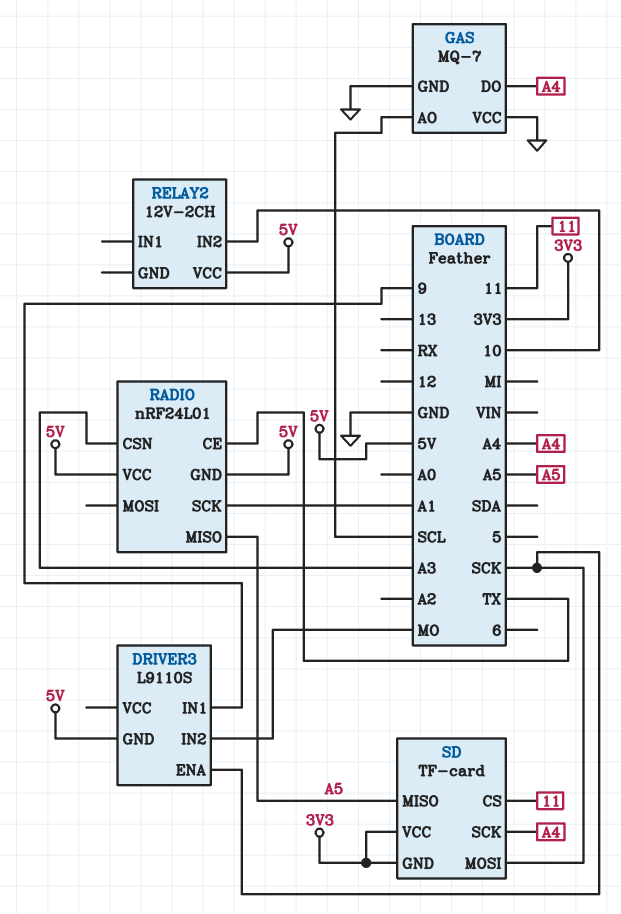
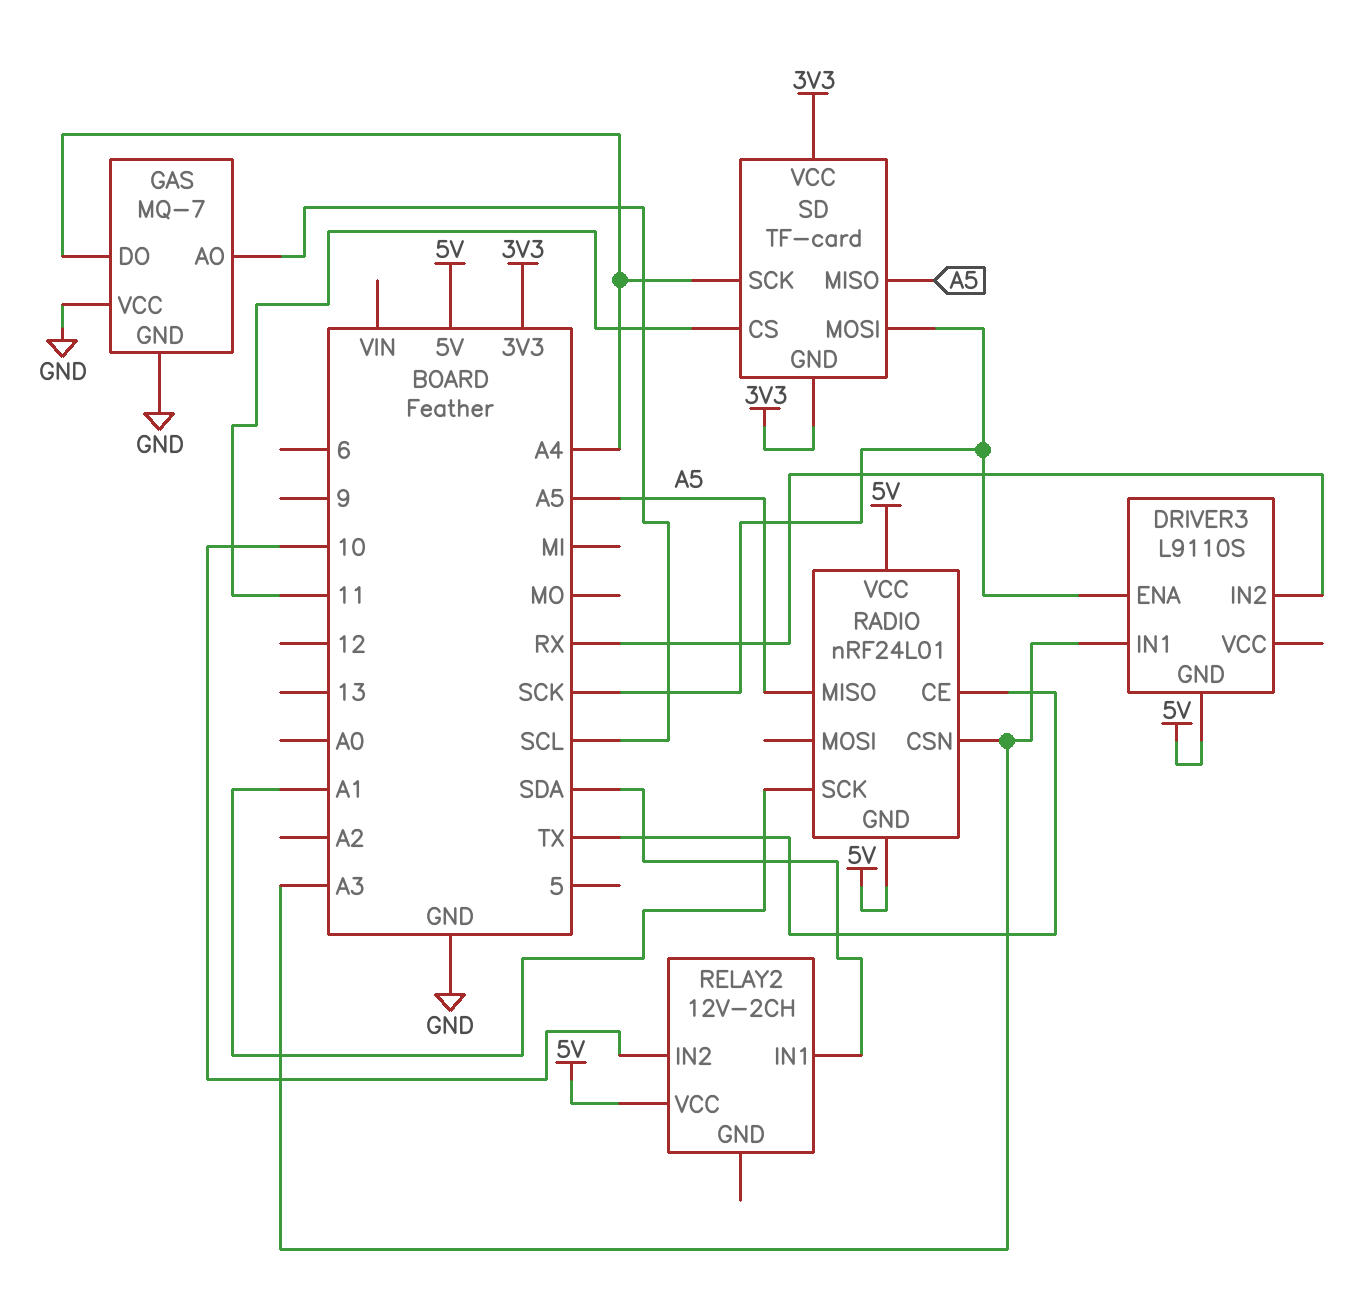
DRIVER3 pin IN1: 9 -> A3
DRIVER3 pin IN2: MO -> RX
RELAY2 pin IN1: none -> SDA

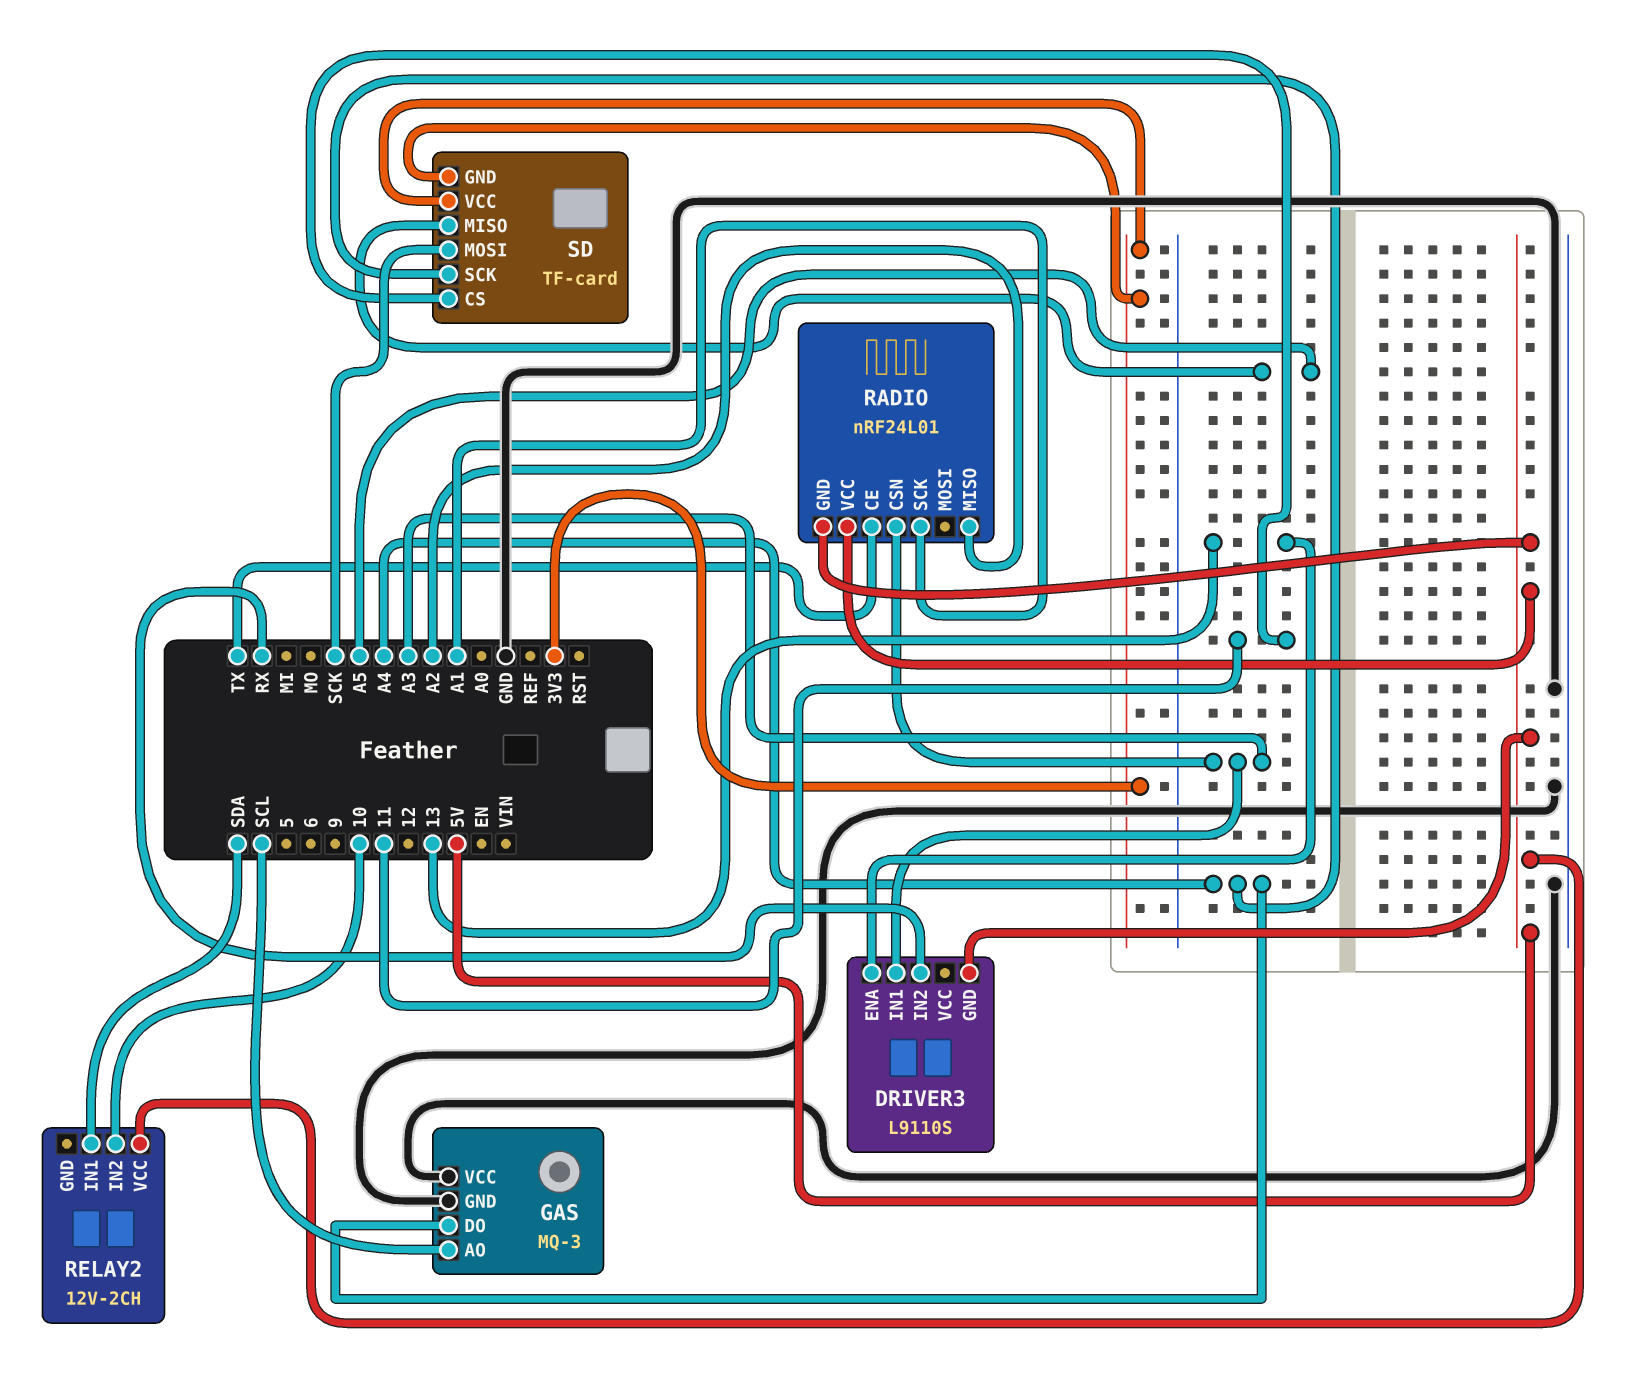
DRIVER3 pin ENA: SCK -> 13
GAS: MQ-7 -> MQ-3
RADIO pin MISO: A5 -> A2

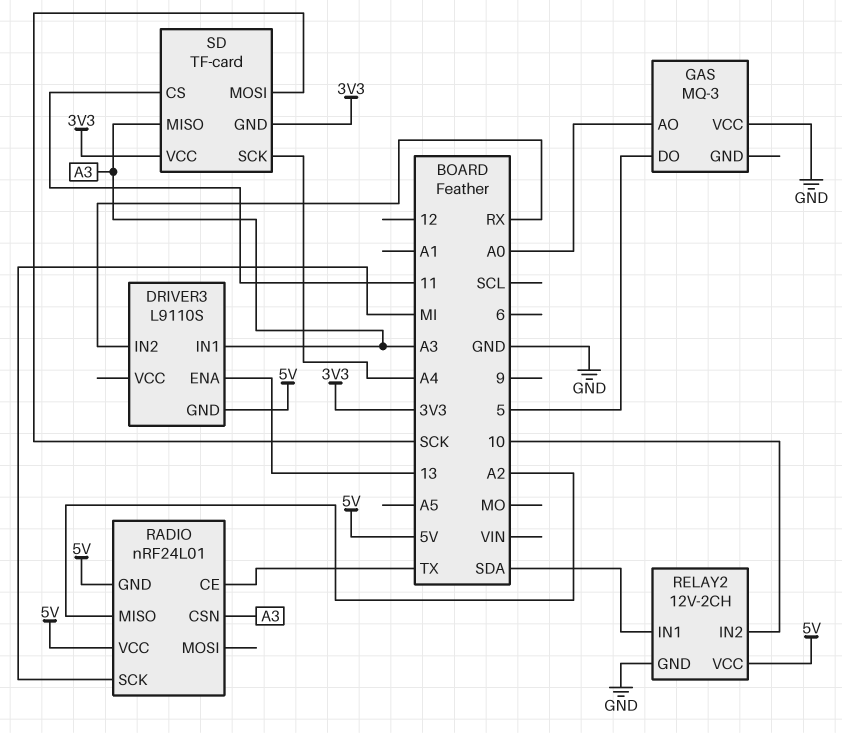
GAS pin AO: SCL -> A0
GAS pin DO: A4 -> 5
GAS pin GND: GND -> none
RADIO pin SCK: A1 -> MI
RELAY2 pin GND: none -> GND
SD pin MISO: A5 -> A3

